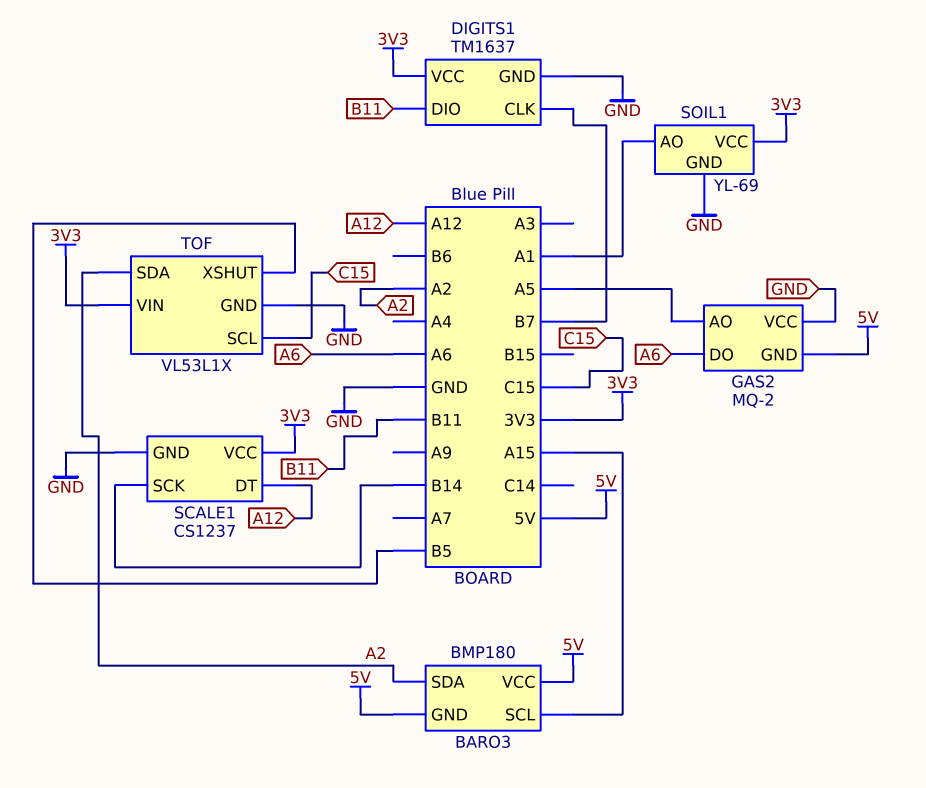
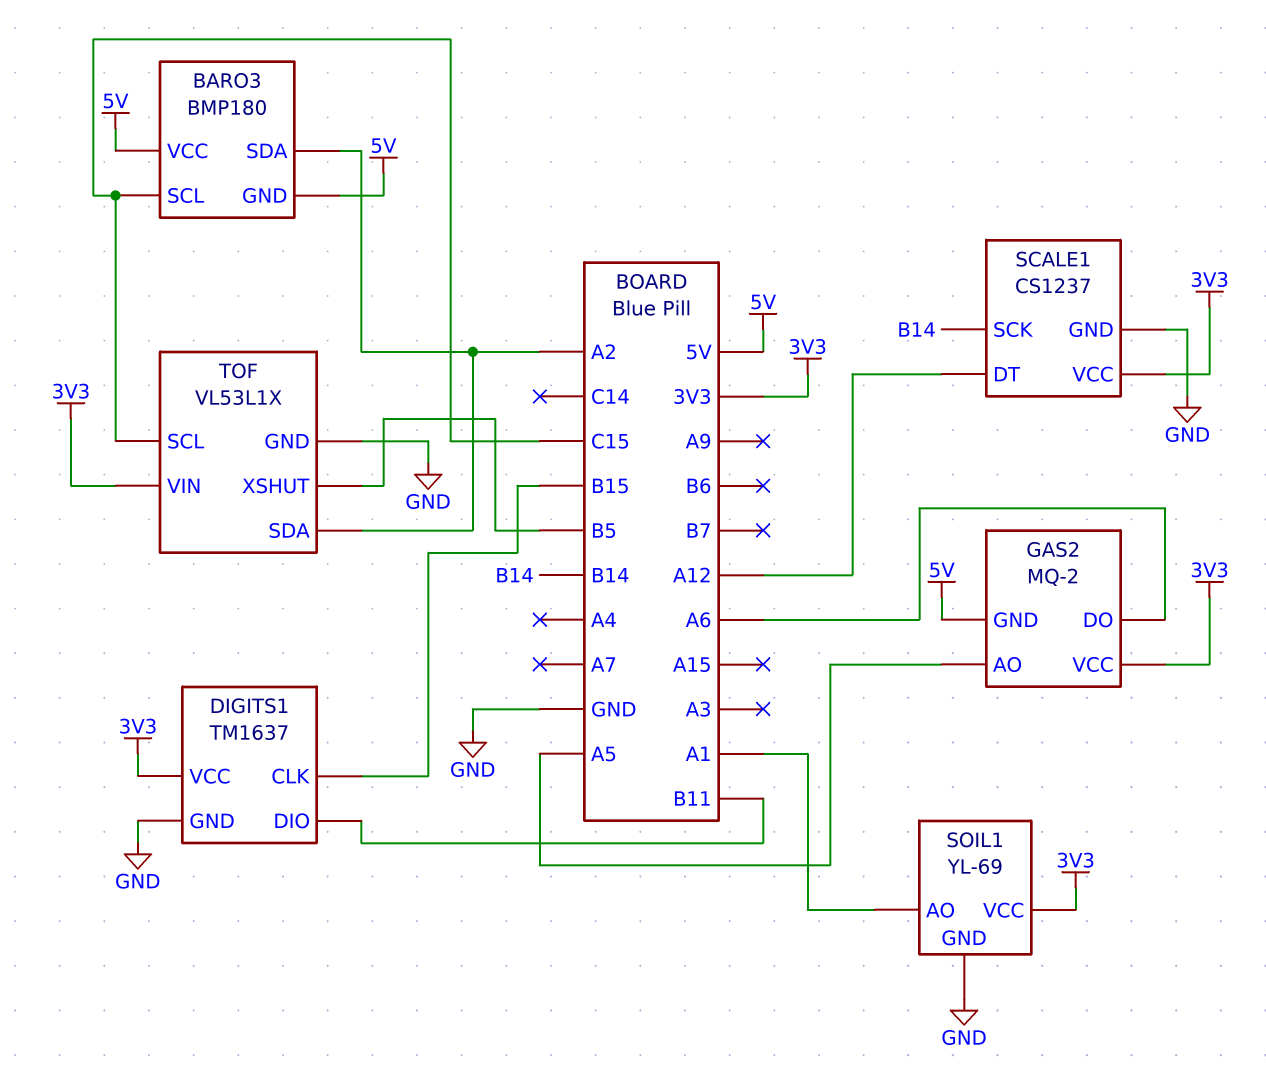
BARO3 pin SCL: A15 -> C15
DIGITS1 pin CLK: B7 -> B15
GAS2 pin VCC: GND -> 3V3

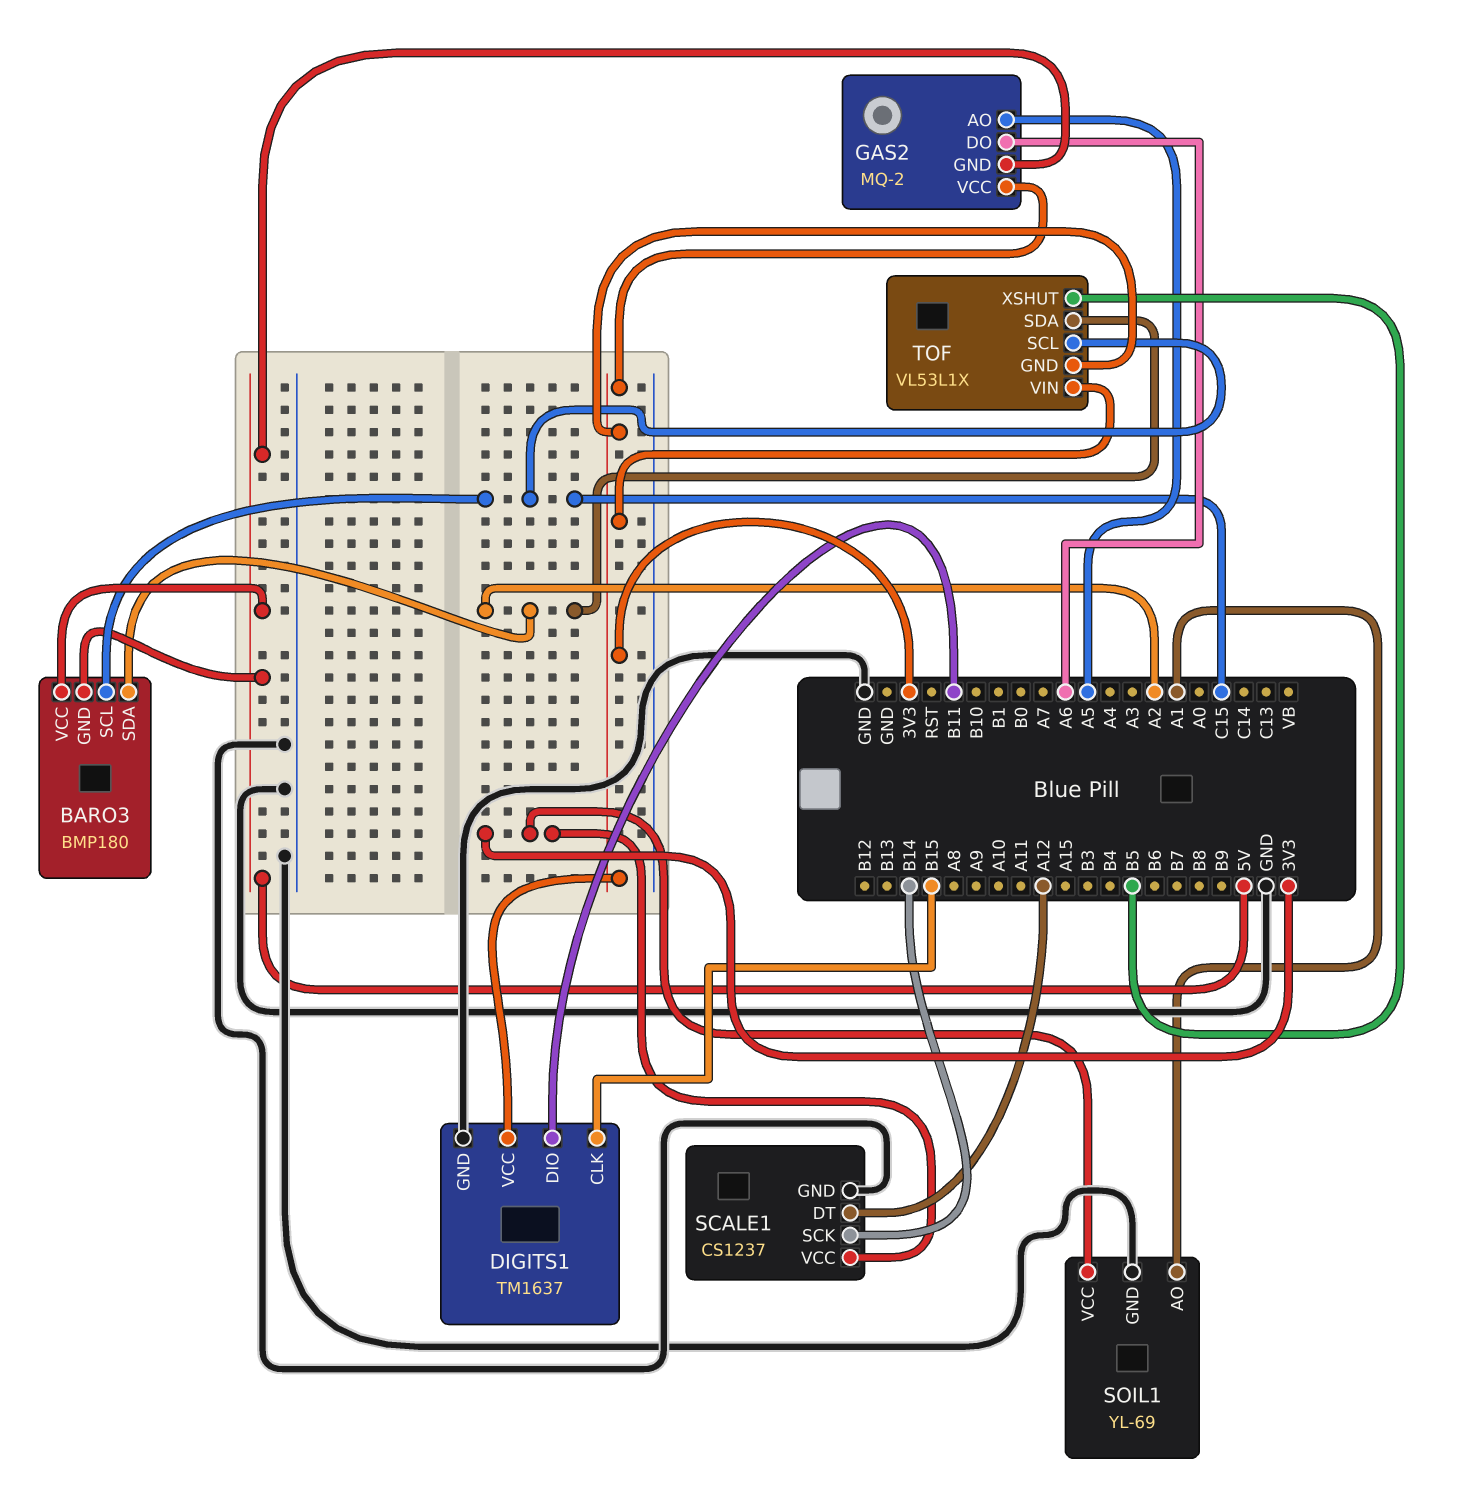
TOF pin GND: GND -> 3V3

